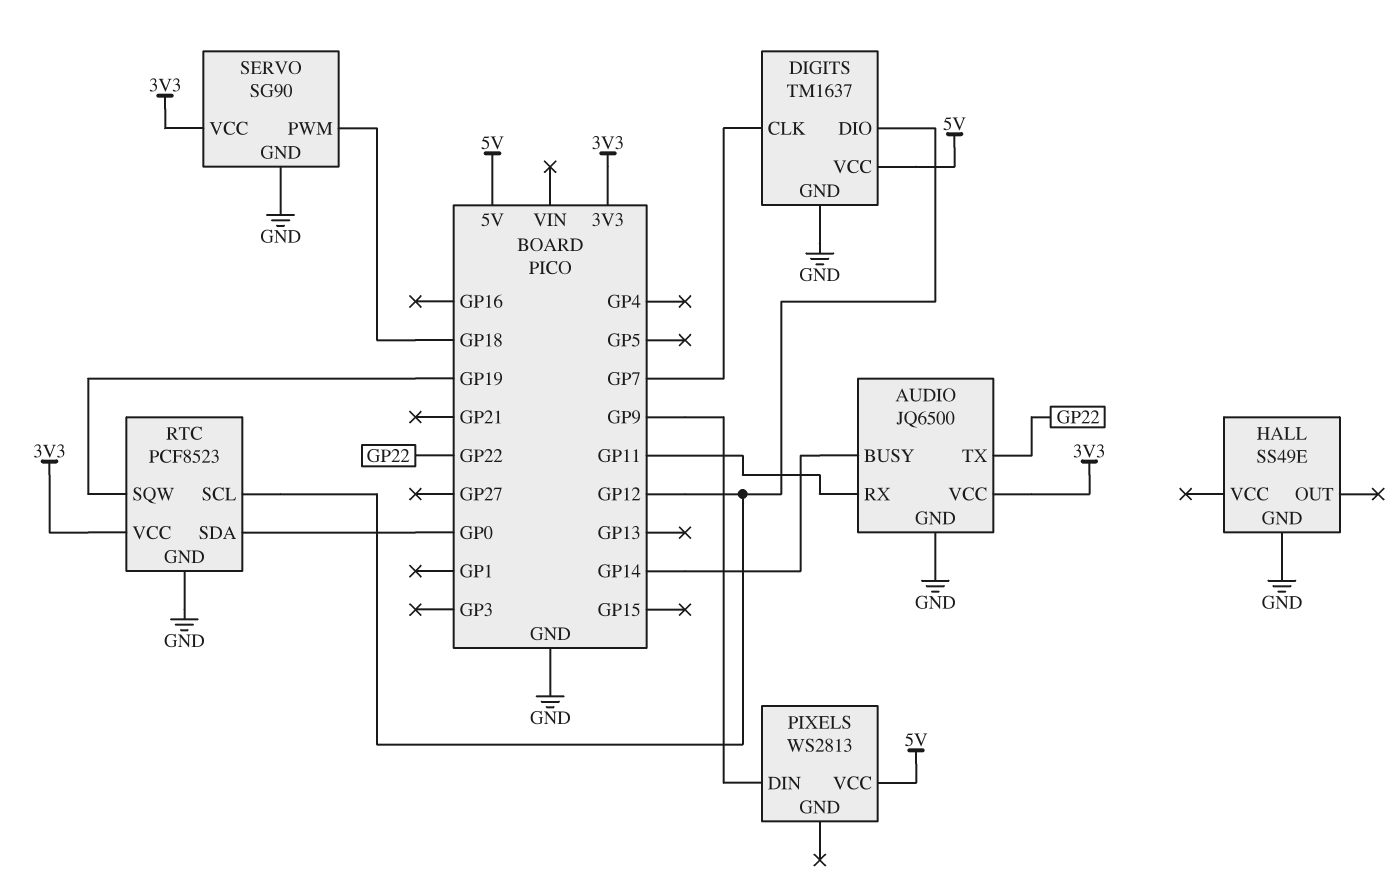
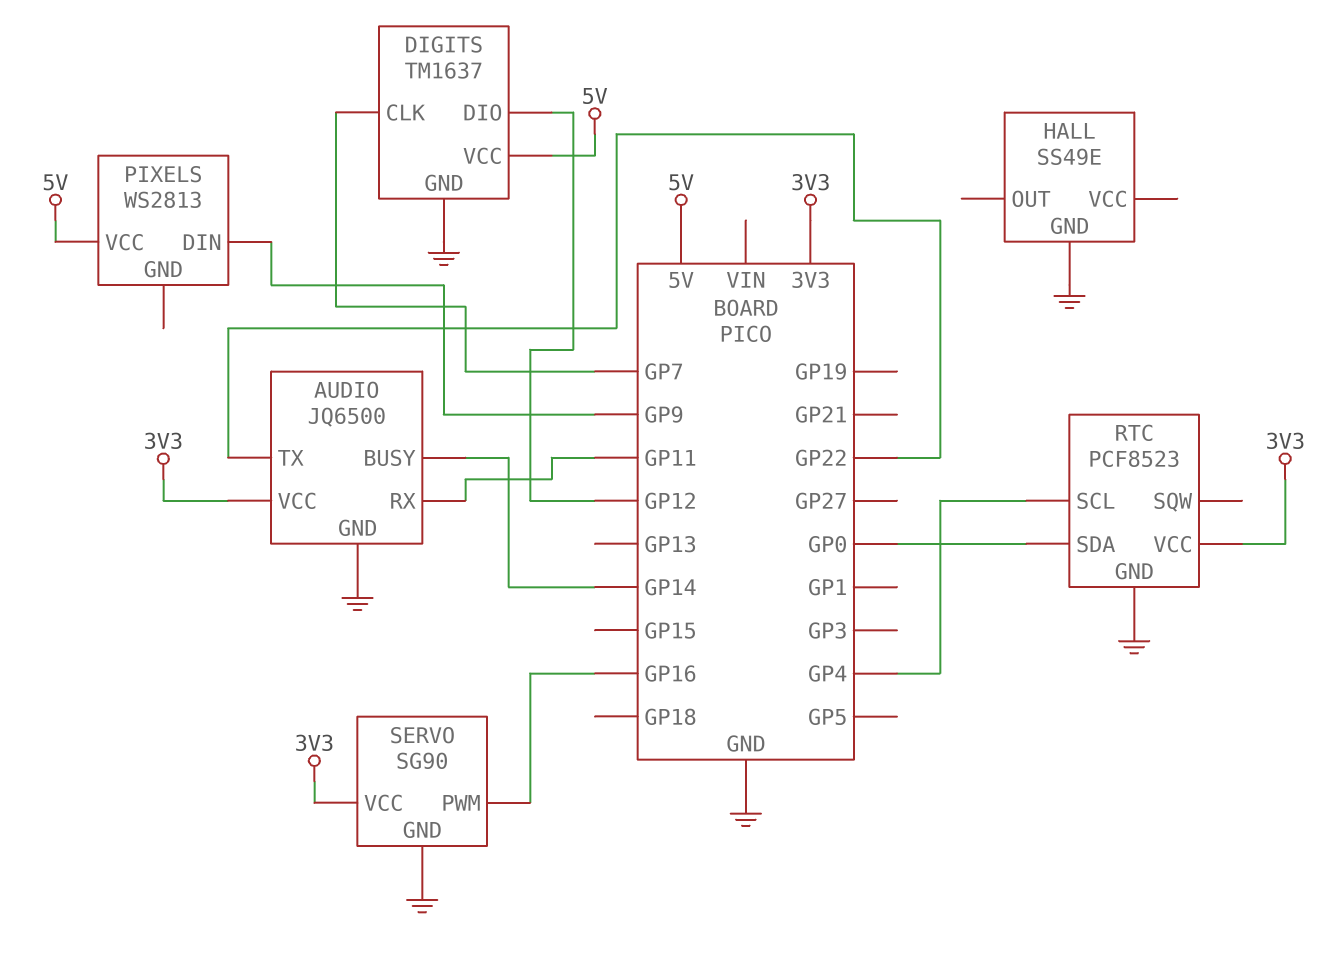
RTC pin SCL: GP12 -> GP4
RTC pin SQW: GP19 -> none
SERVO pin PWM: GP18 -> GP16

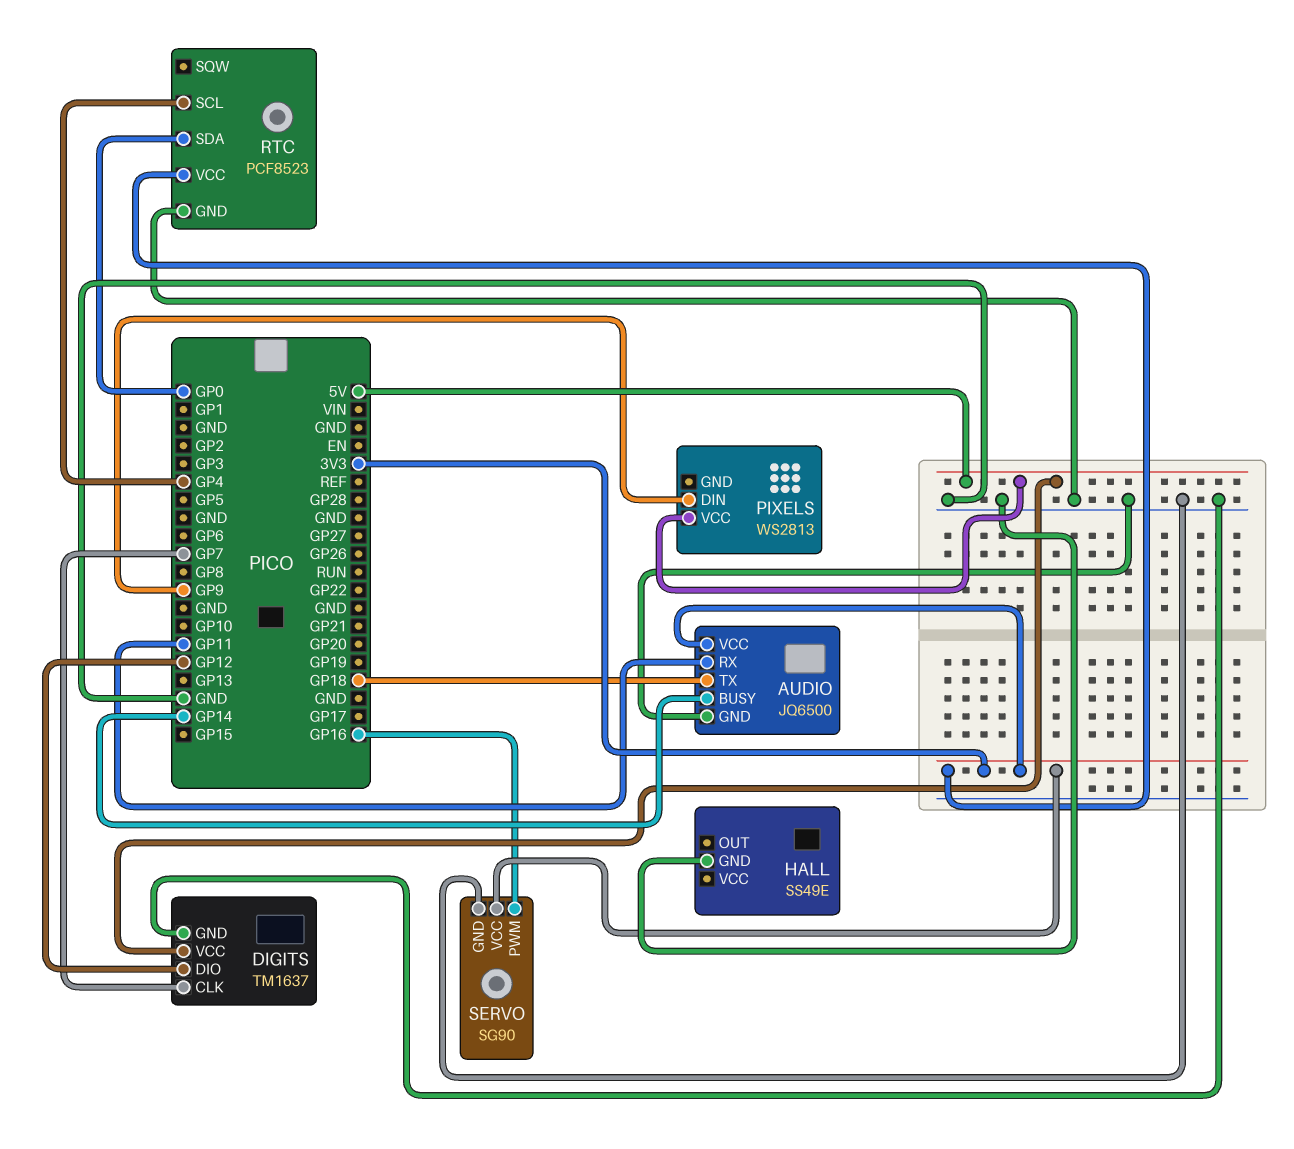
AUDIO pin TX: GP22 -> GP18

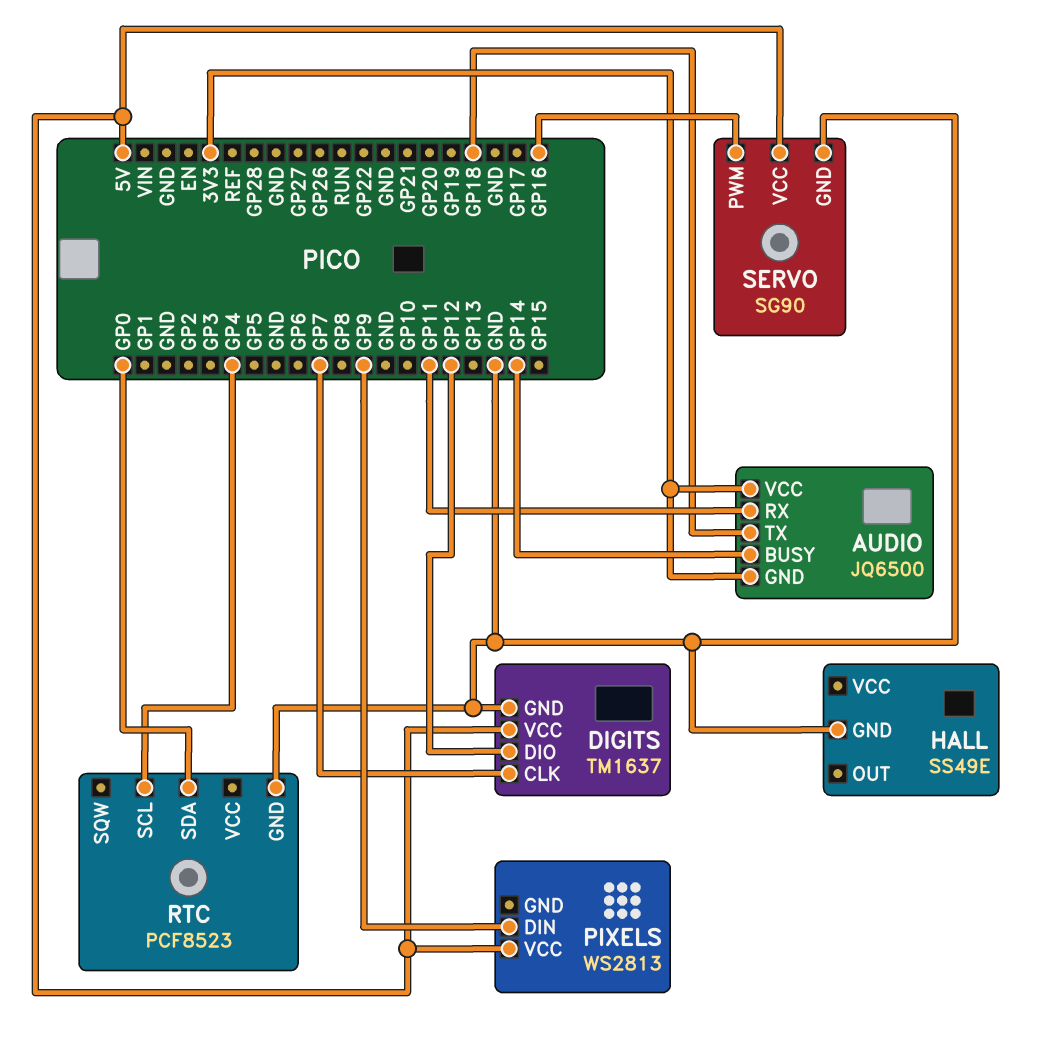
AUDIO pin GND: GND -> 3V3
RTC pin VCC: 3V3 -> none
SERVO pin VCC: 3V3 -> 5V

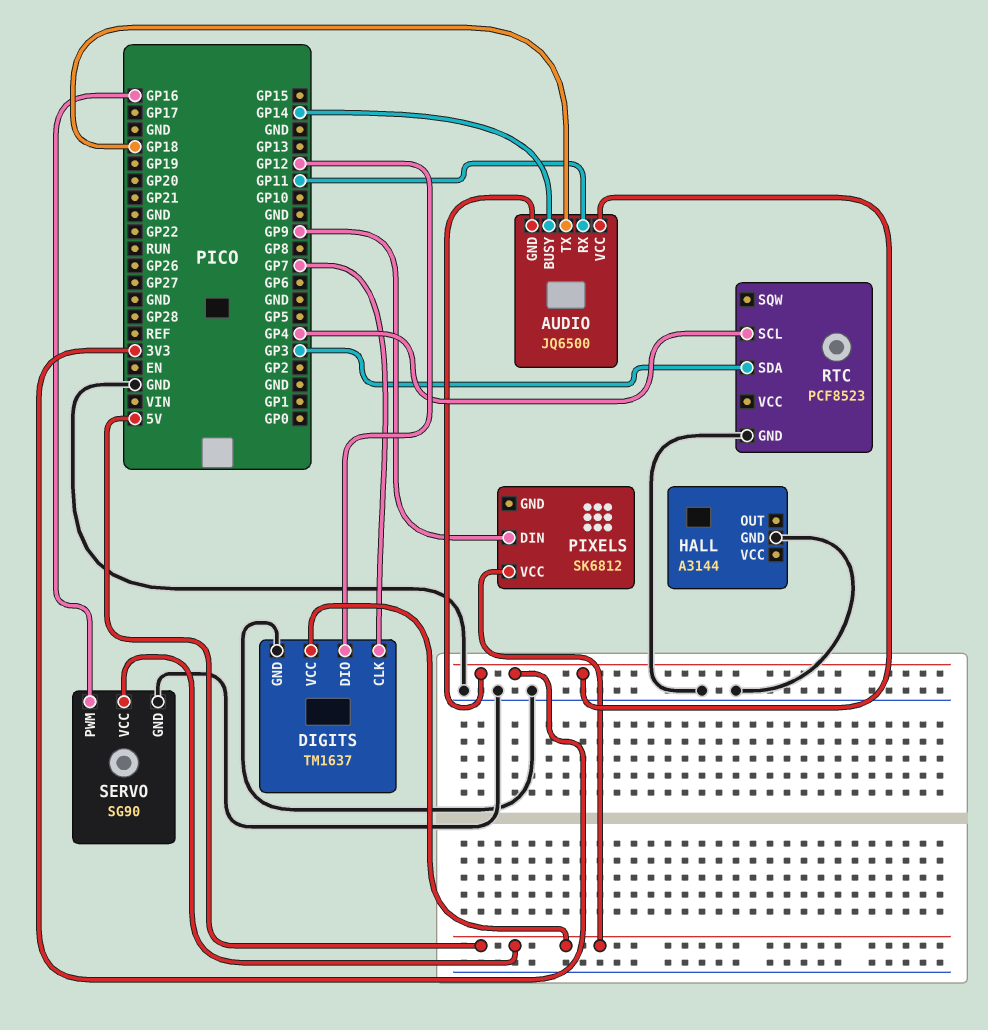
HALL: SS49E -> A3144
PIXELS: WS2813 -> SK6812
RTC pin SDA: GP0 -> GP3

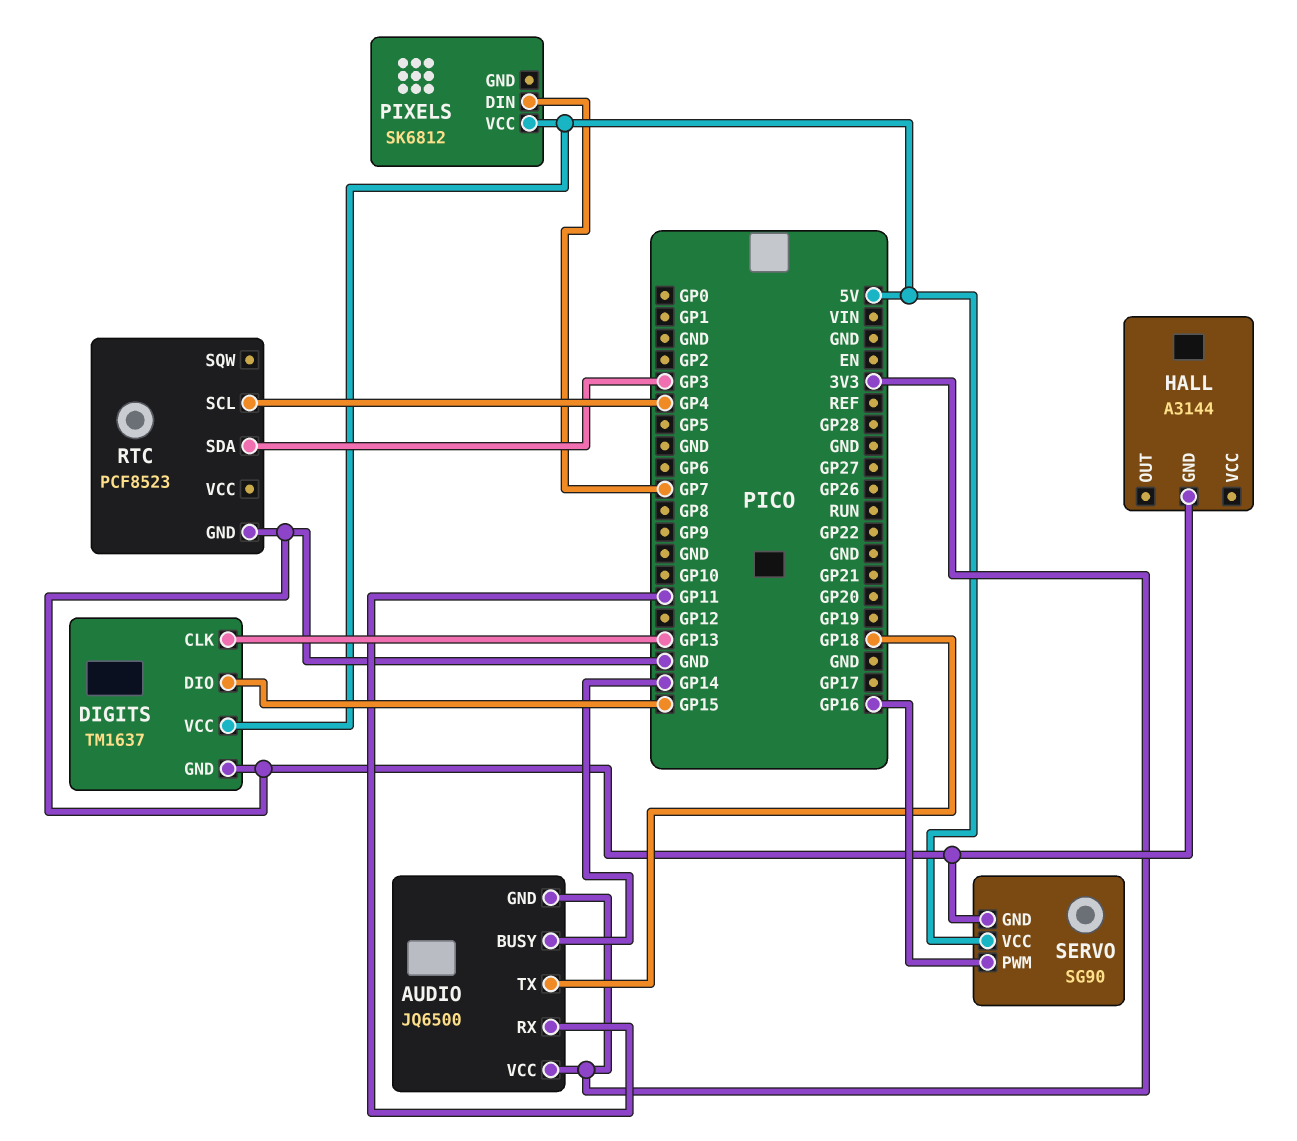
DIGITS pin CLK: GP7 -> GP13
DIGITS pin DIO: GP12 -> GP15
PIXELS pin DIN: GP9 -> GP7

